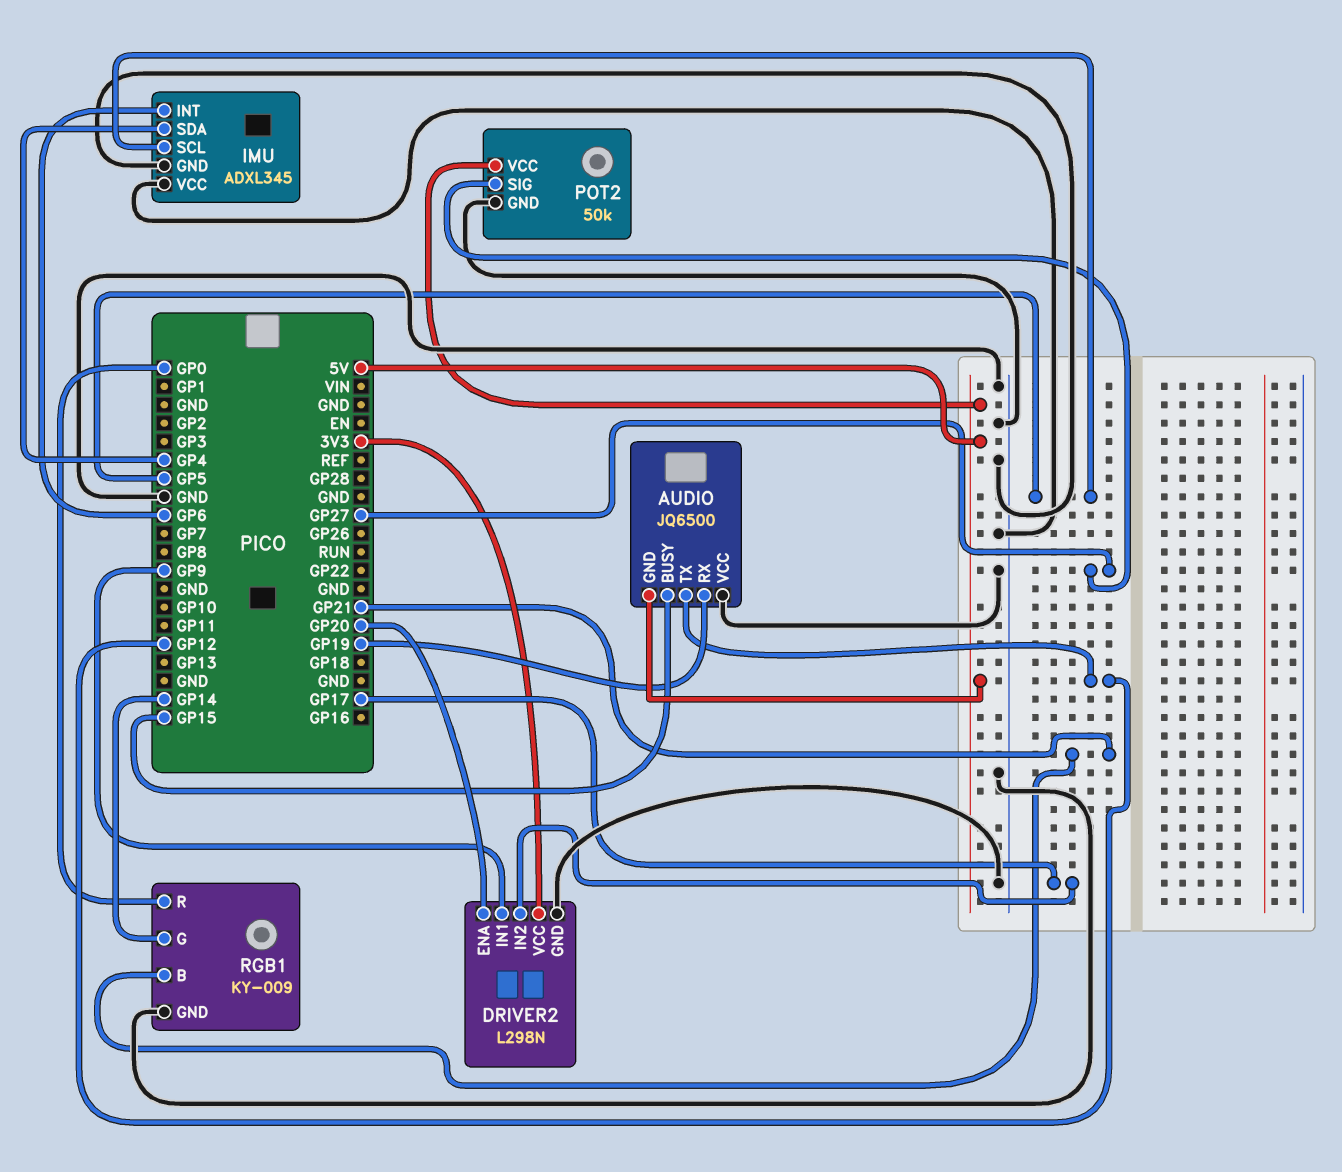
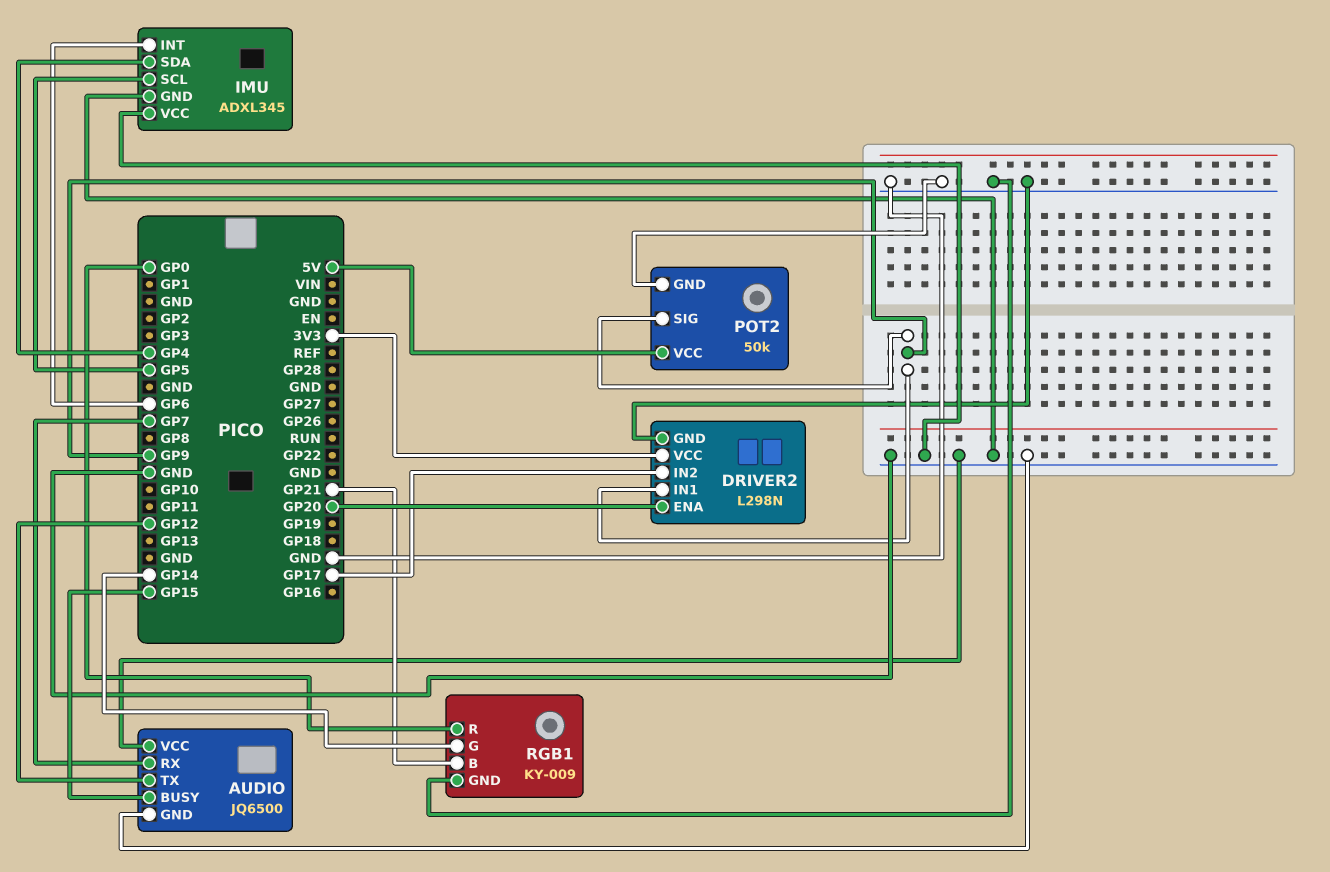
AUDIO pin GND: 5V -> GND
AUDIO pin RX: GP19 -> GP7
POT2 pin SIG: GP27 -> GP9

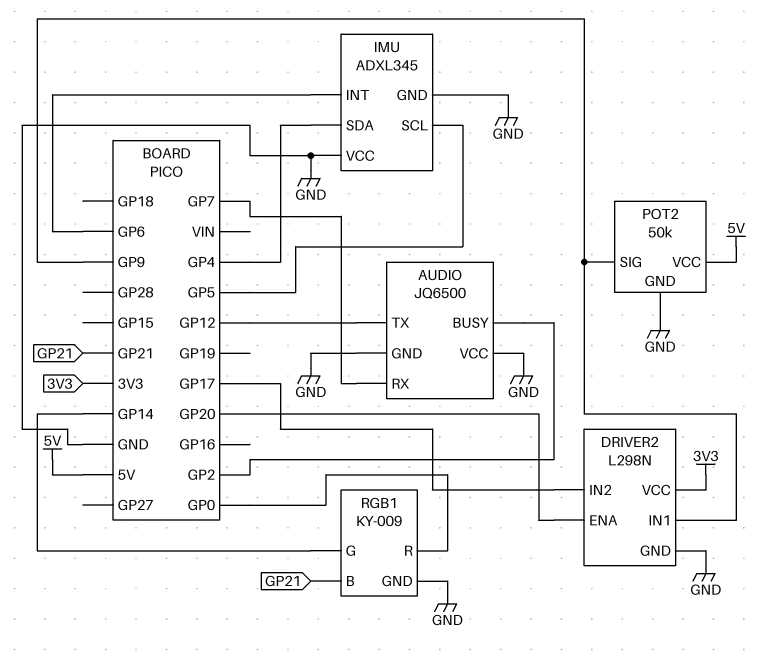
AUDIO pin BUSY: GP15 -> GP2

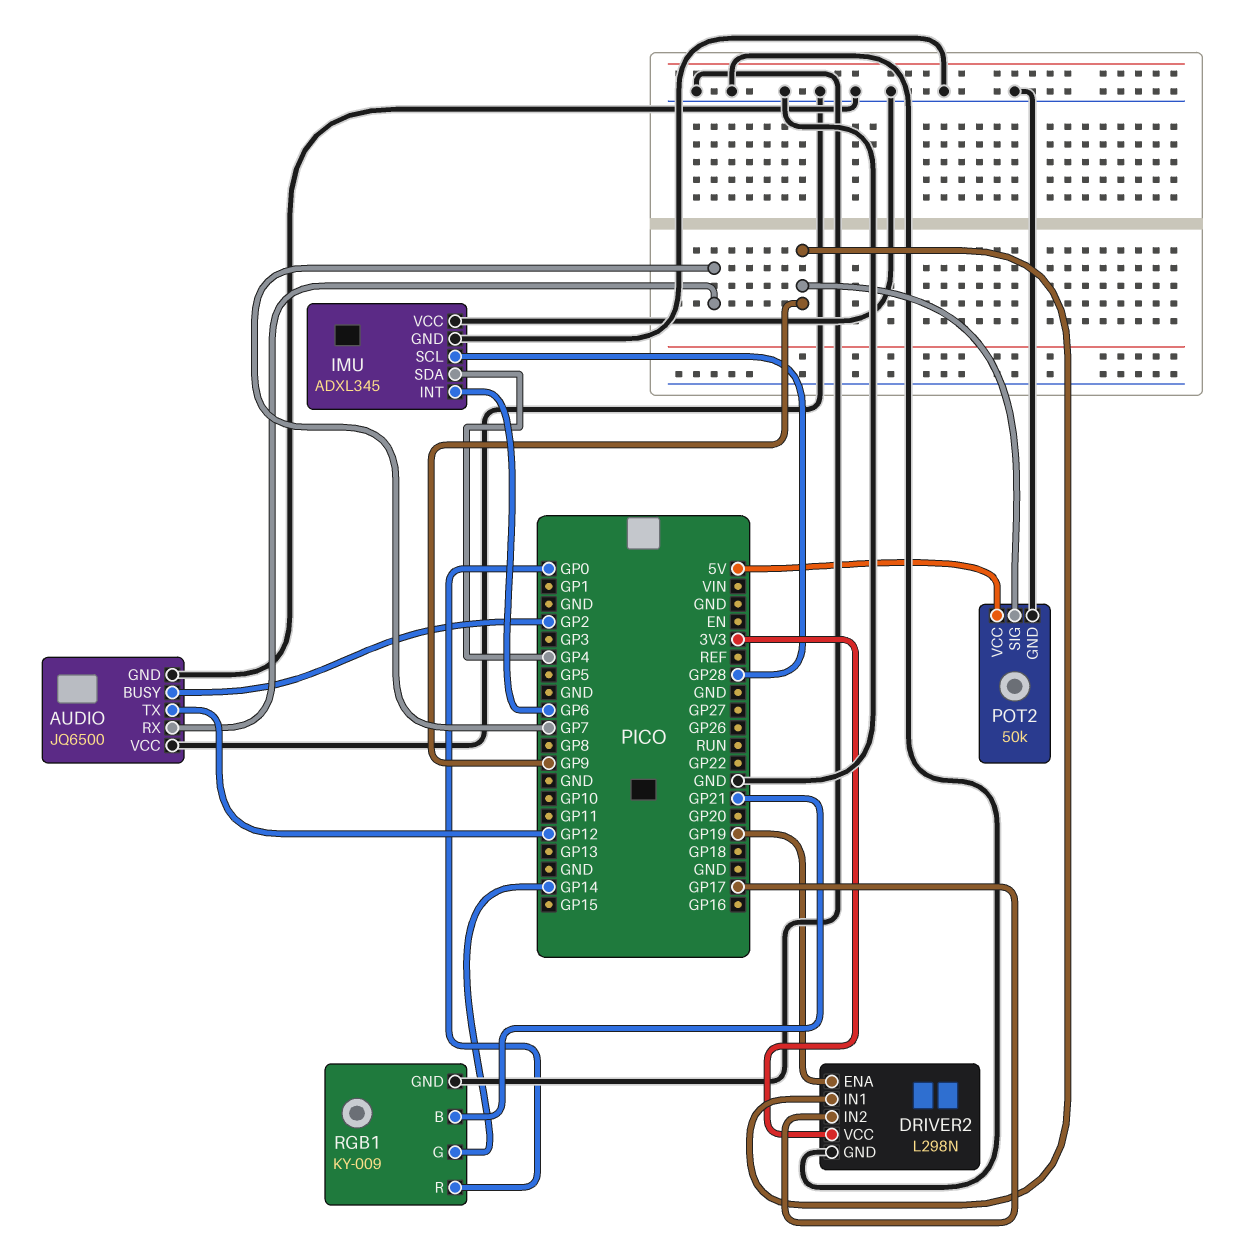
DRIVER2 pin ENA: GP20 -> GP19
IMU pin SCL: GP5 -> GP28

